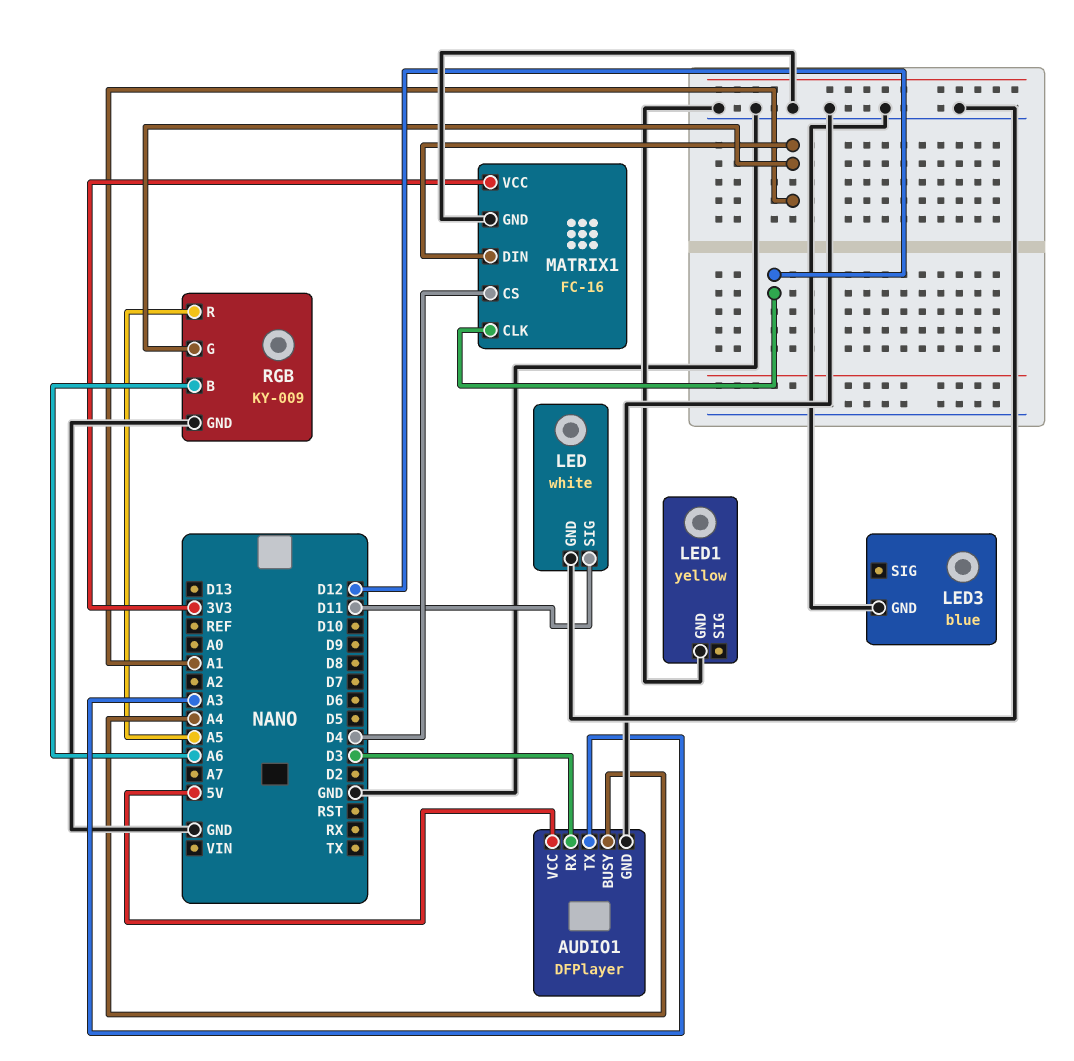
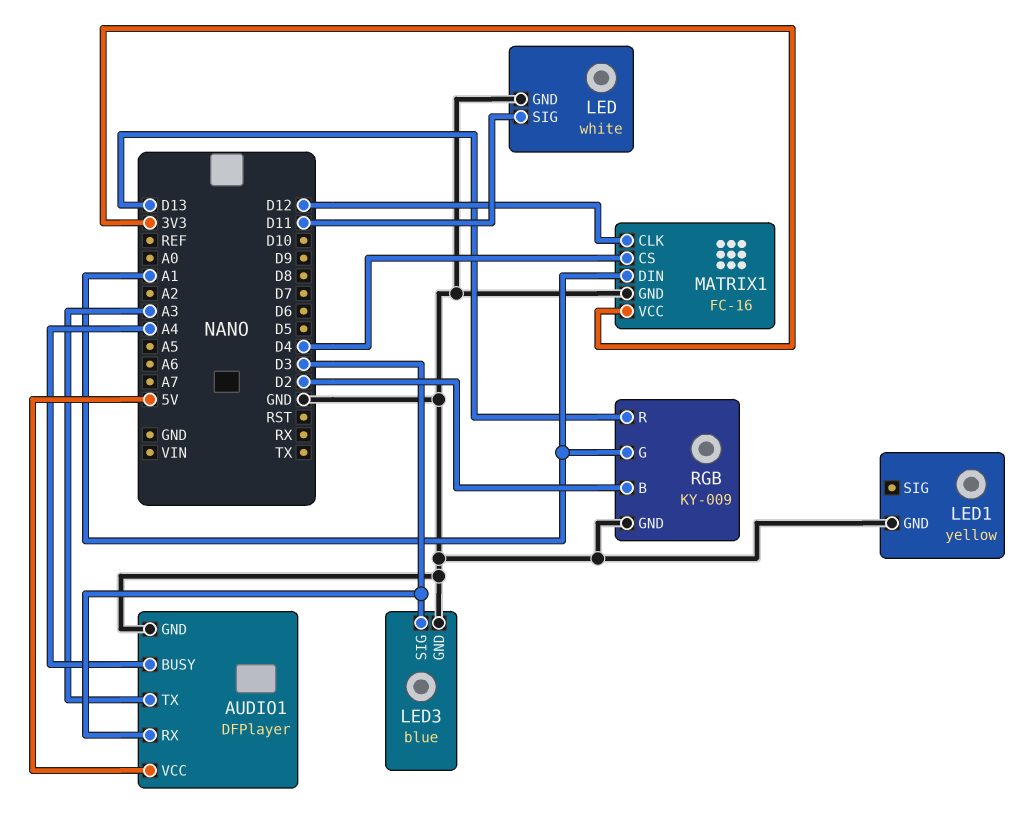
LED3 pin SIG: none -> D3
RGB pin B: A6 -> D2
RGB pin R: A5 -> D13

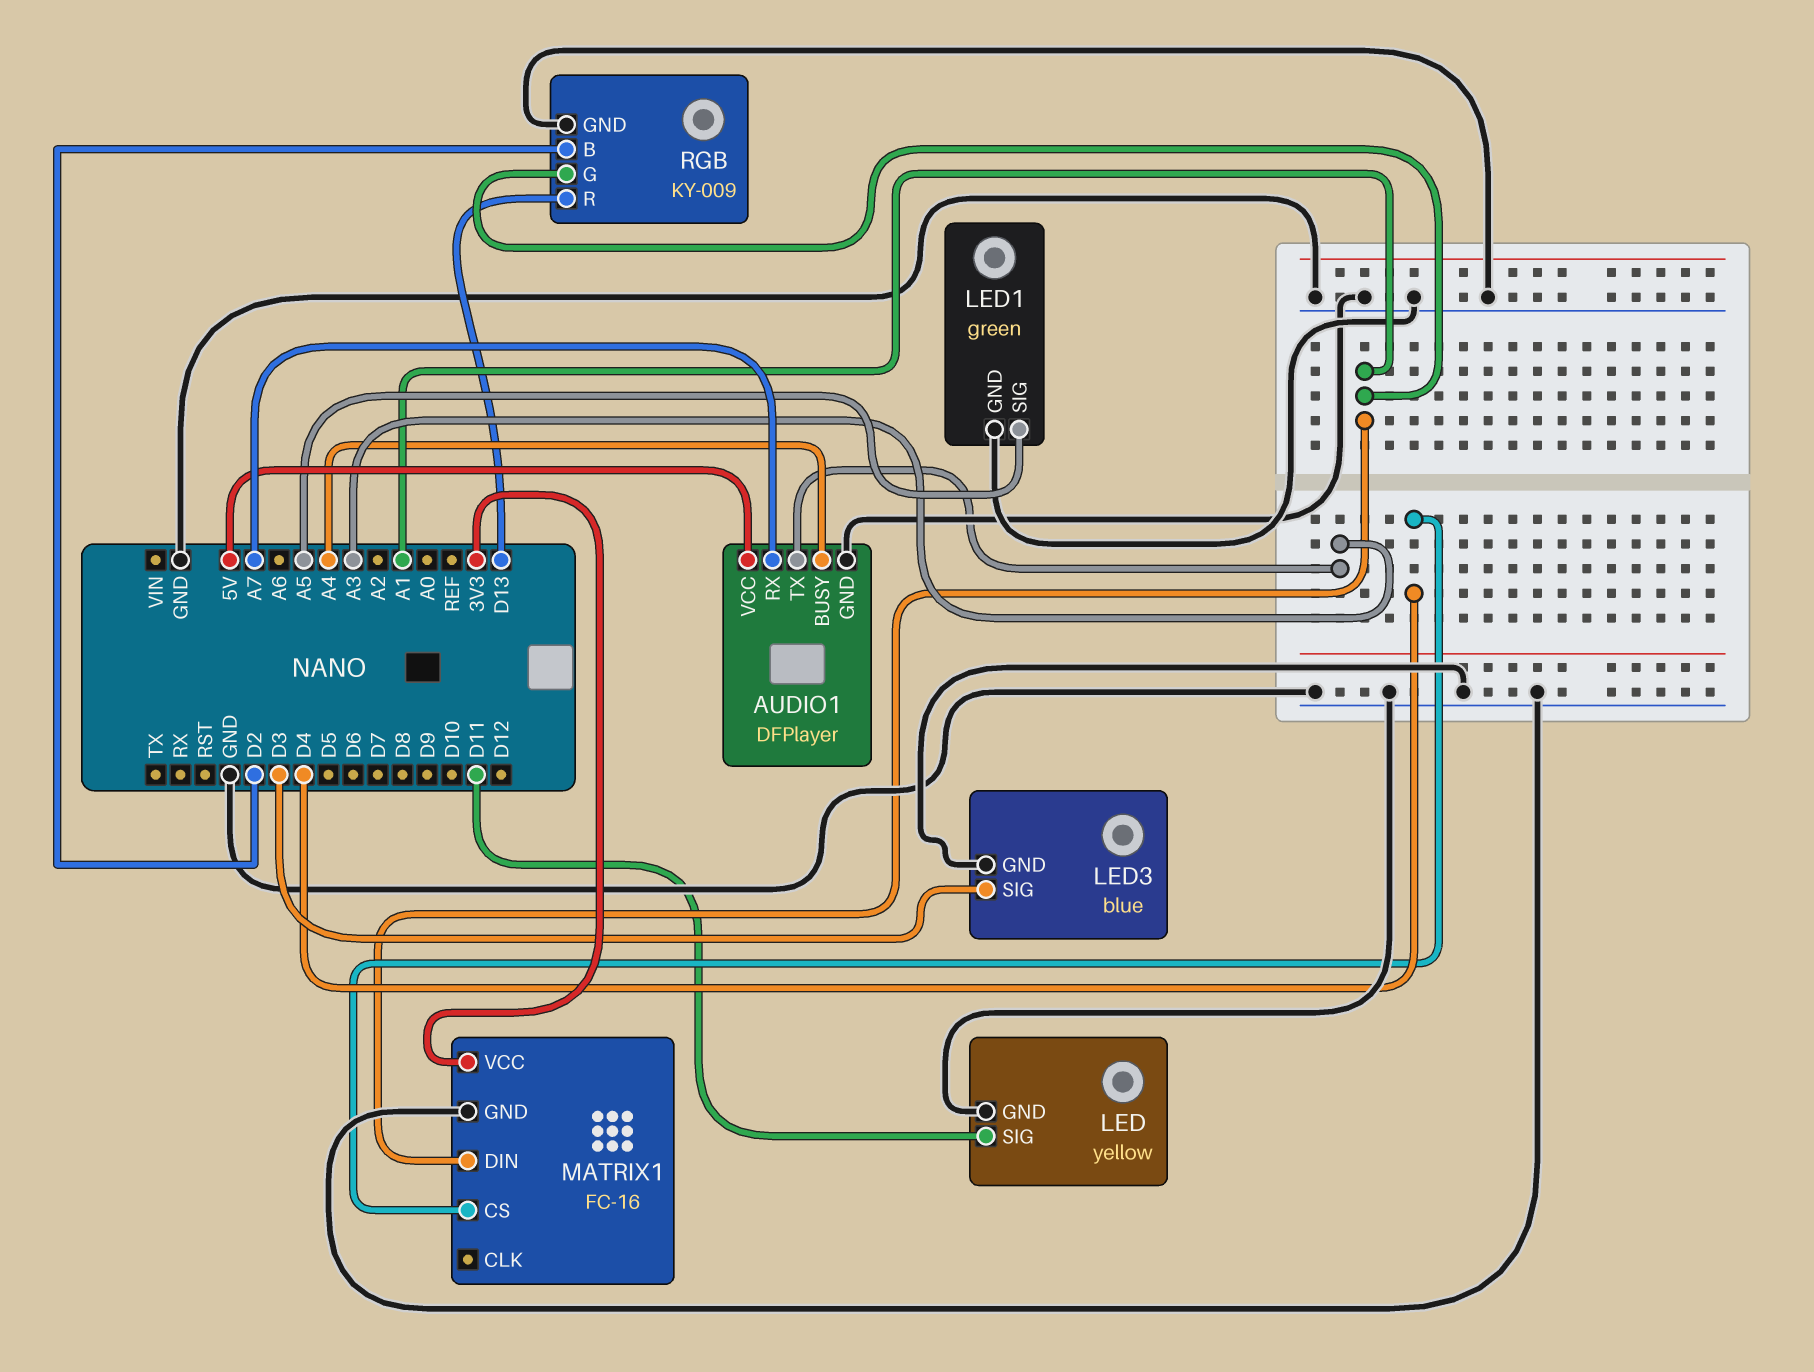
AUDIO1 pin RX: D3 -> A7
LED: white -> yellow
LED1: yellow -> green
LED1 pin SIG: none -> A5
MATRIX1 pin CLK: D12 -> none

